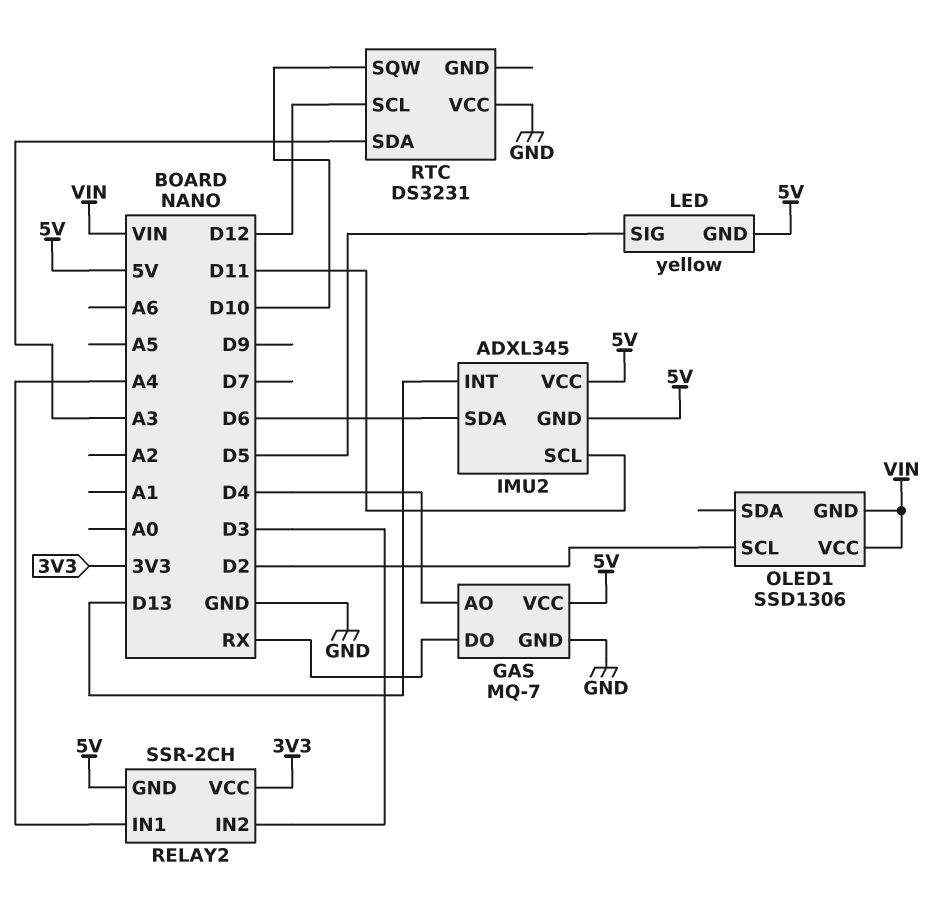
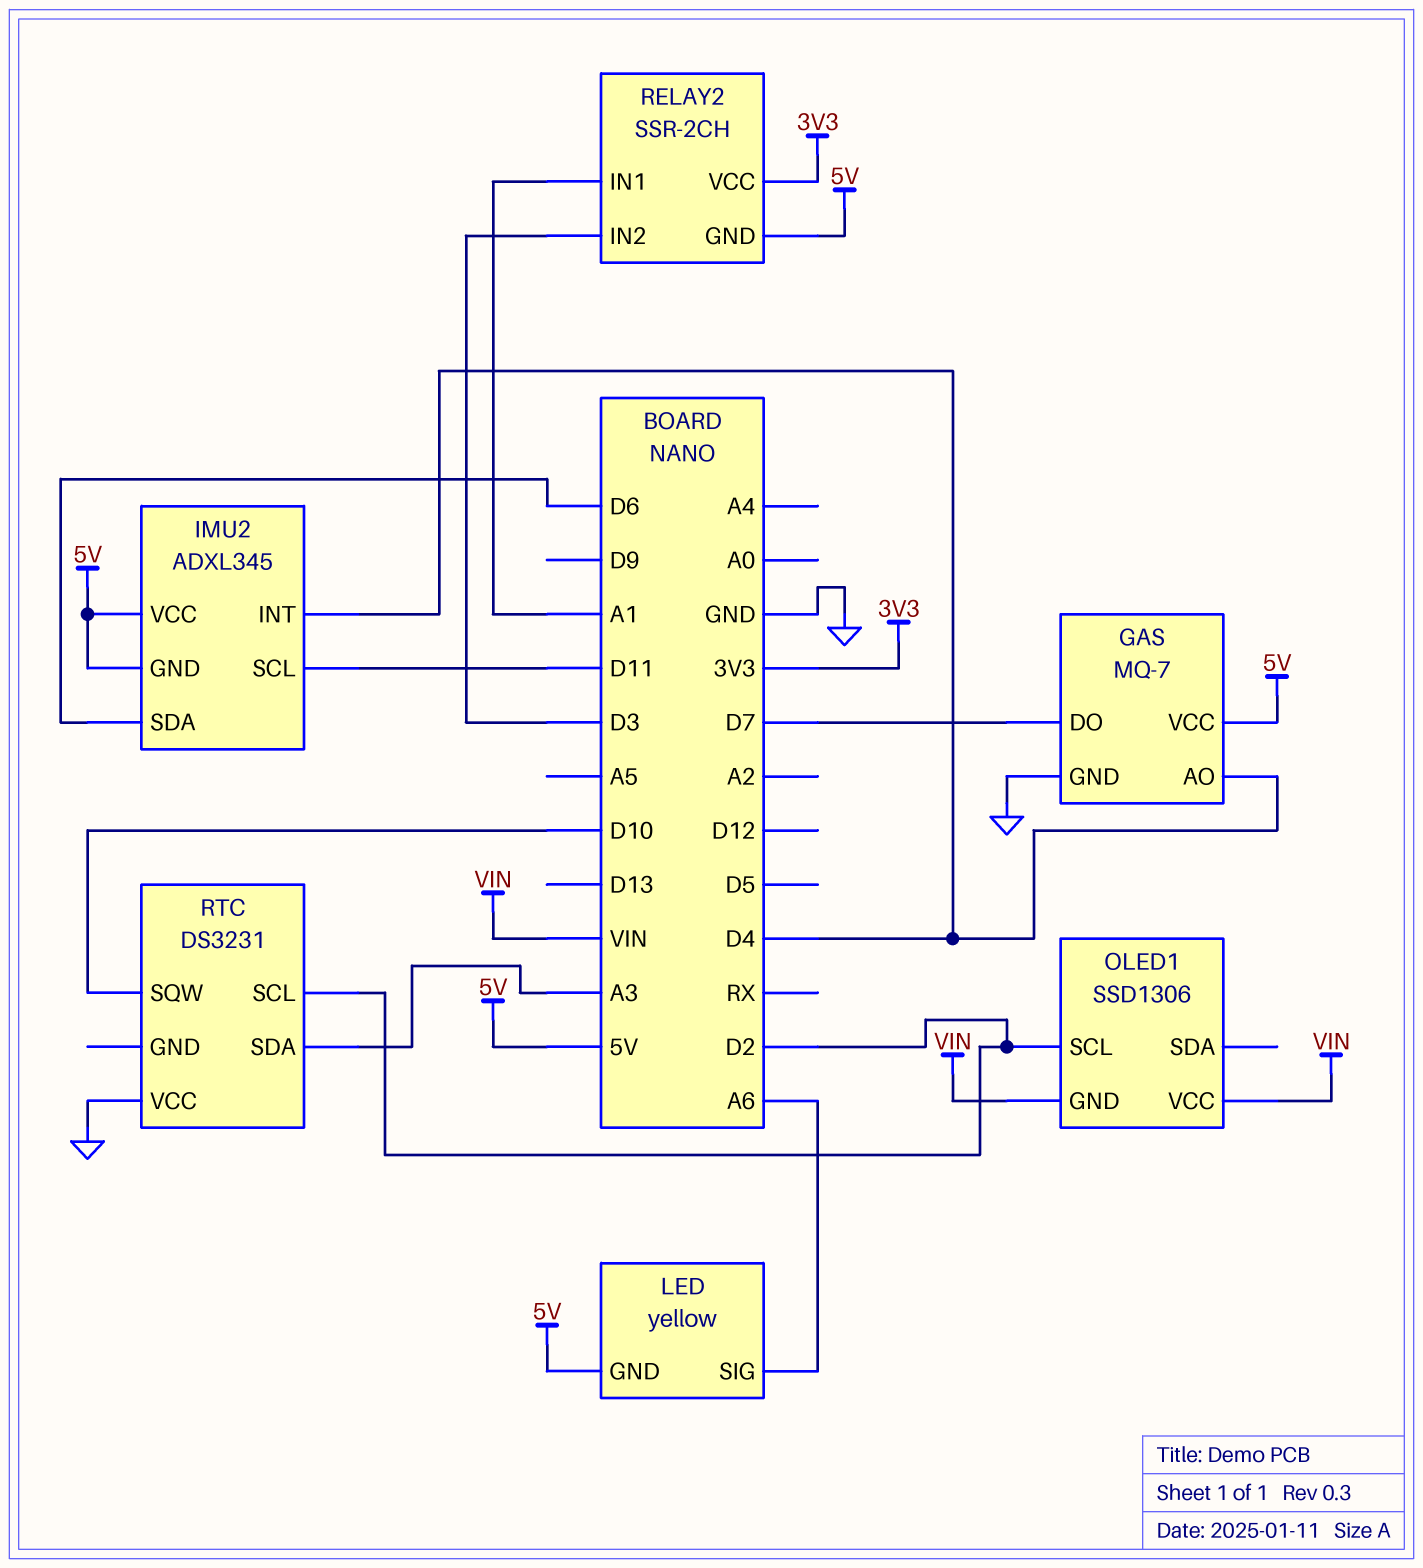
GAS pin DO: RX -> D7
IMU2 pin INT: D13 -> D4
LED pin SIG: D5 -> A6
RELAY2 pin IN1: A4 -> A1
RTC pin SCL: D12 -> D2

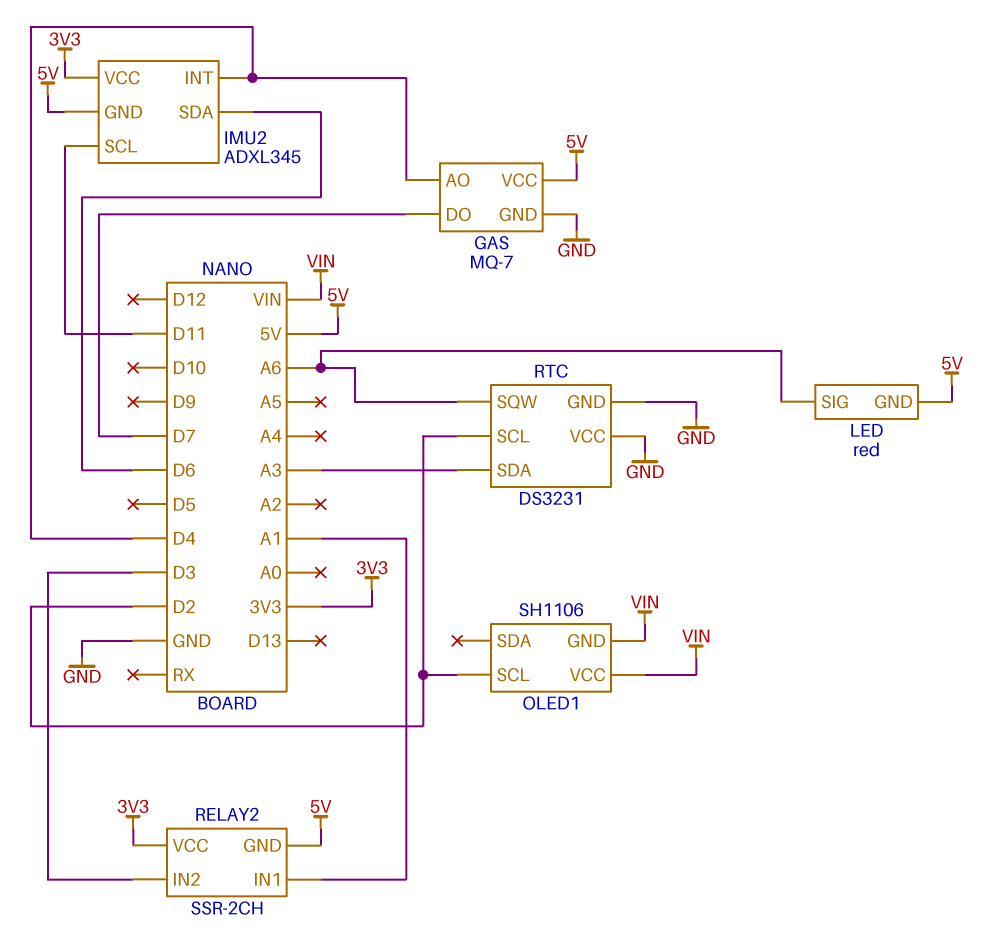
IMU2 pin VCC: 5V -> 3V3
LED: yellow -> red
OLED1: SSD1306 -> SH1106
RTC pin GND: none -> GND
RTC pin SQW: D10 -> A6

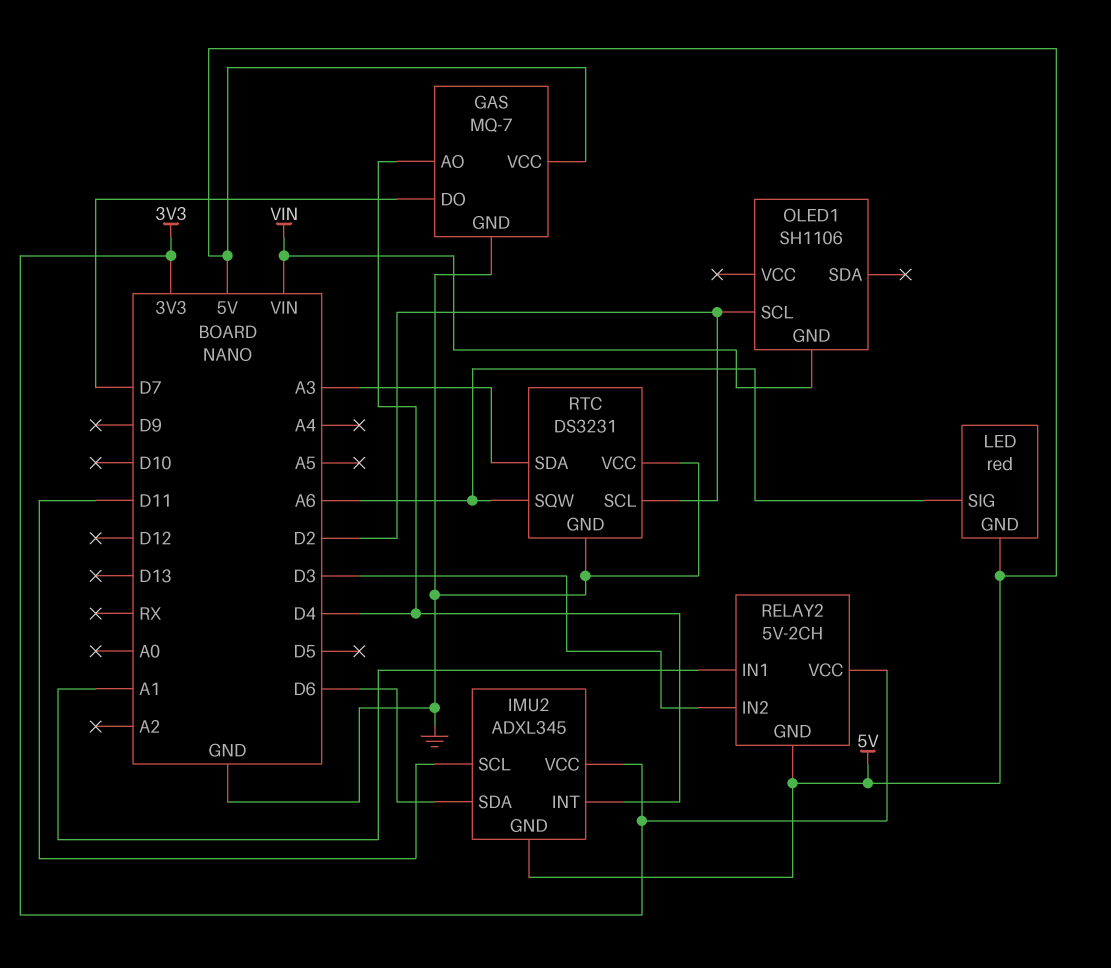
OLED1 pin VCC: VIN -> none
RELAY2: SSR-2CH -> 5V-2CH

